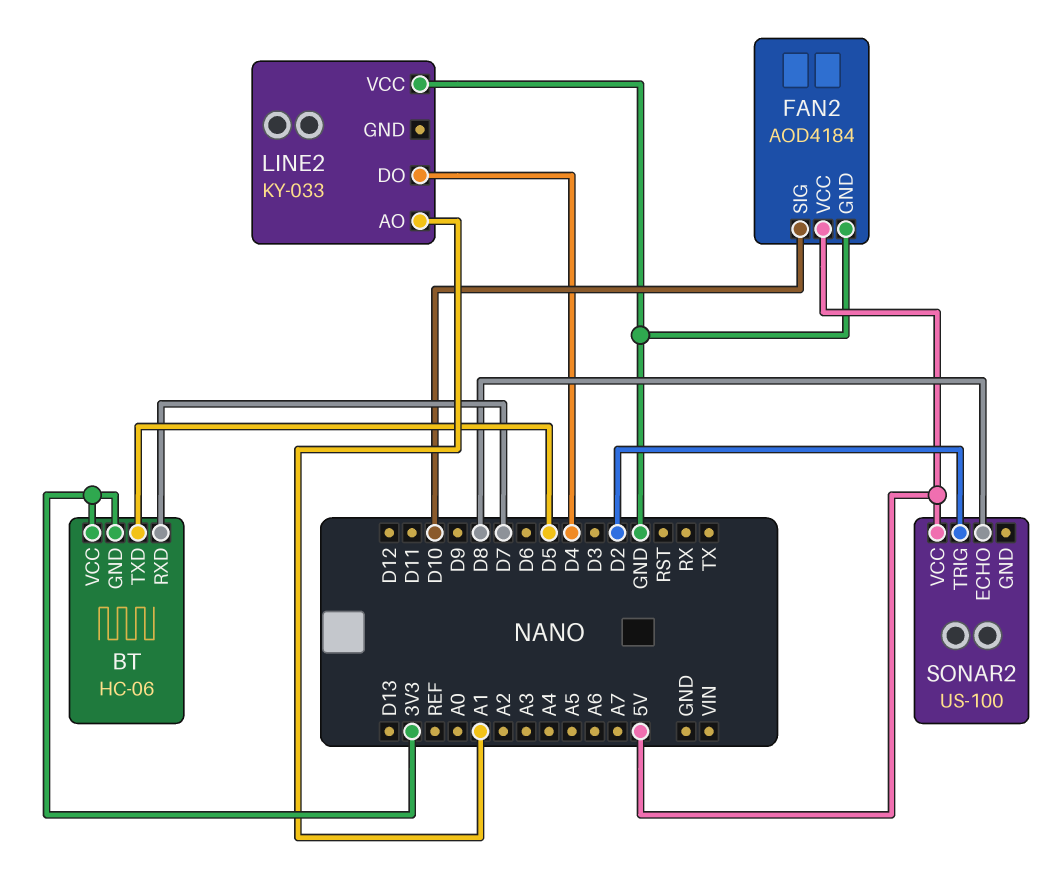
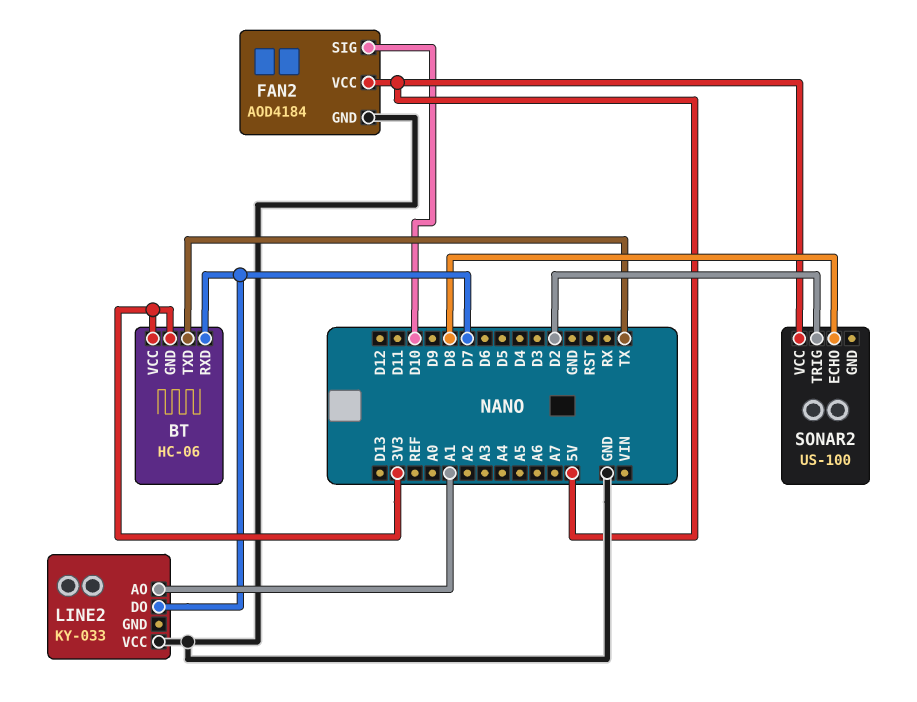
BT pin TXD: D5 -> TX
LINE2 pin DO: D4 -> D7

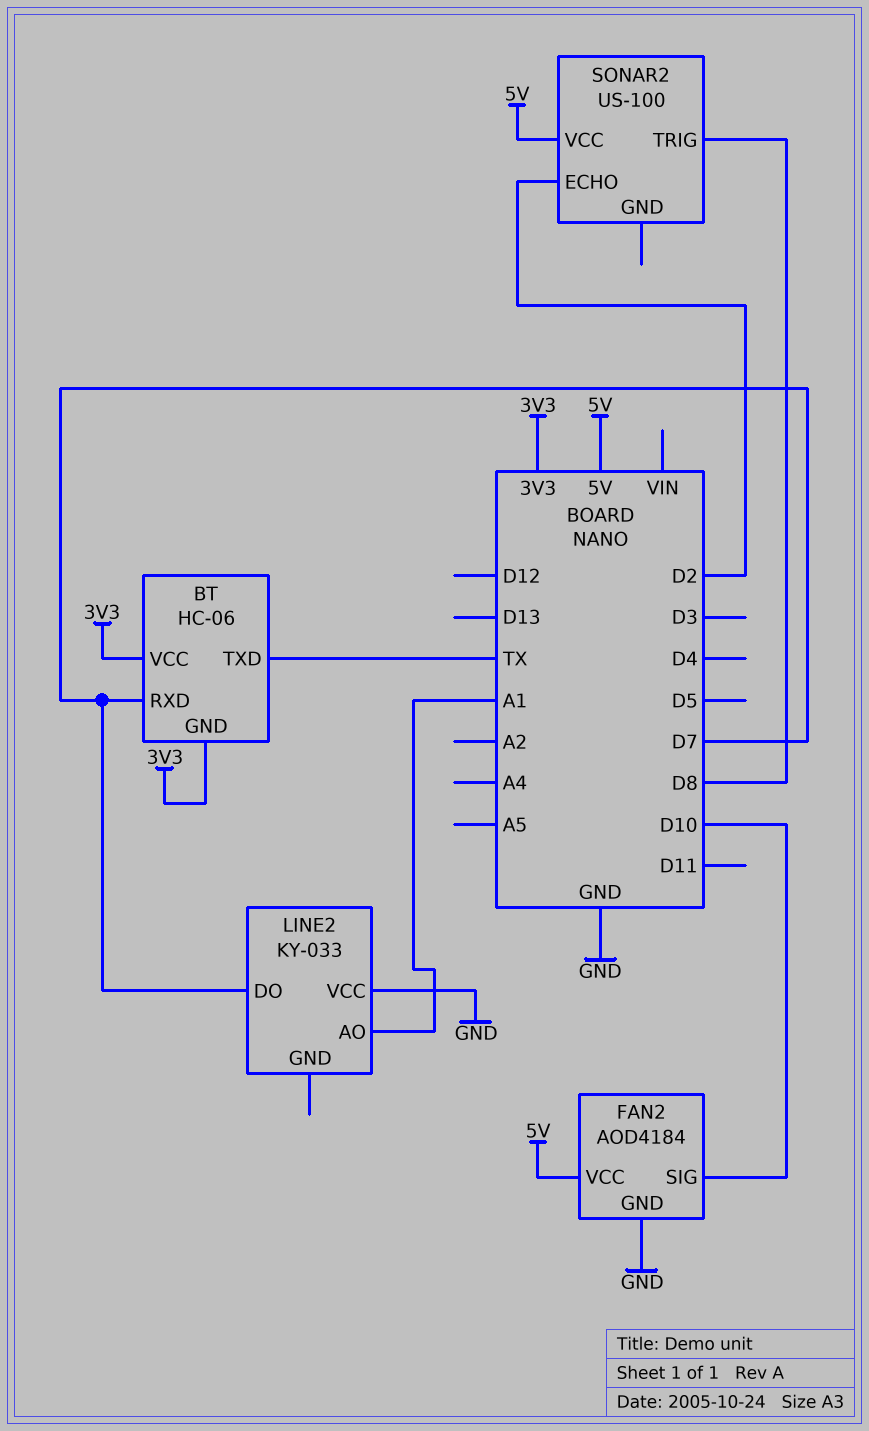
SONAR2 pin ECHO: D8 -> D2
SONAR2 pin TRIG: D2 -> D8

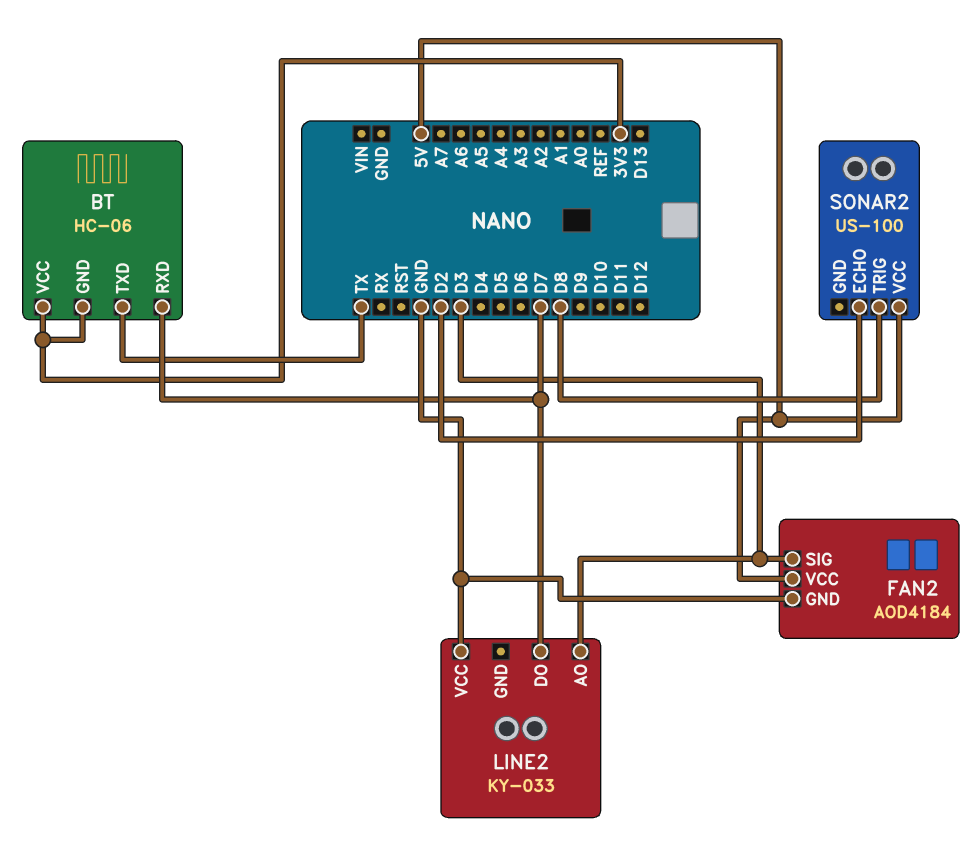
FAN2 pin SIG: D10 -> D3
LINE2 pin AO: A1 -> D3

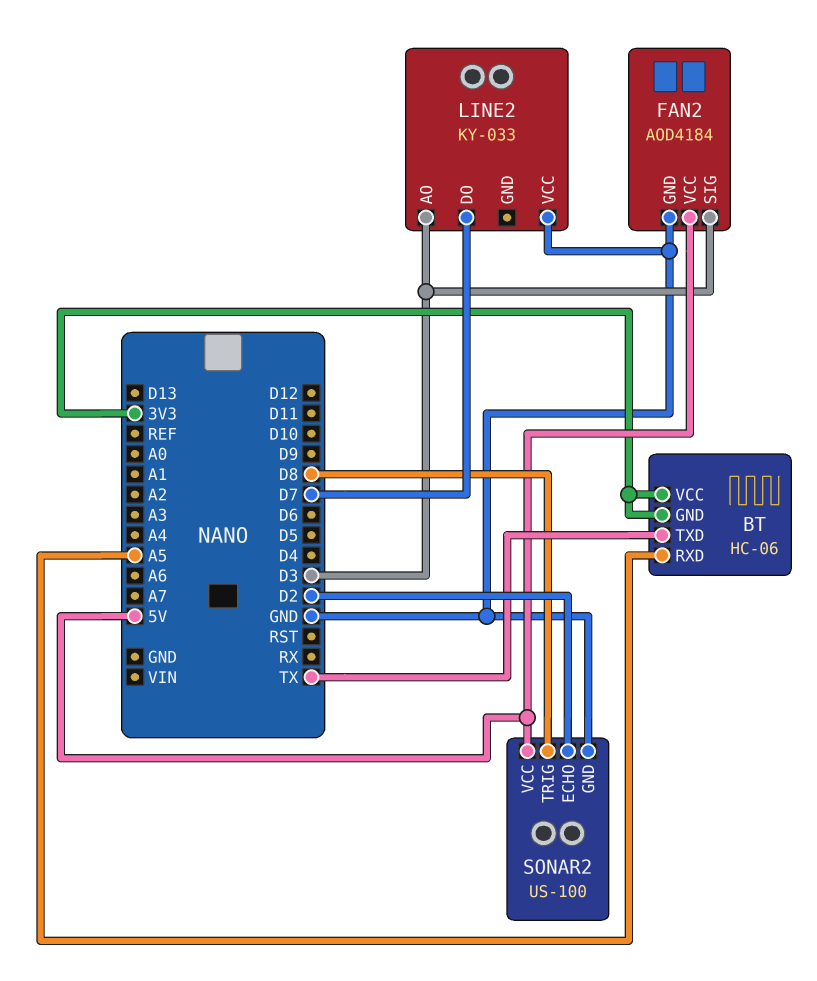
BT pin RXD: D7 -> A5
SONAR2 pin GND: none -> GND

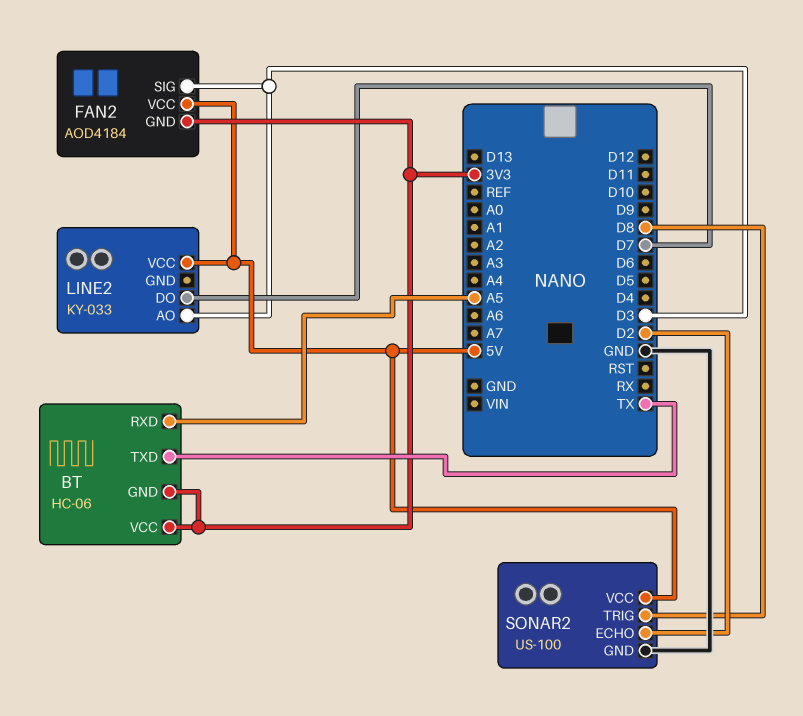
FAN2 pin GND: GND -> 3V3
LINE2 pin VCC: GND -> 5V

